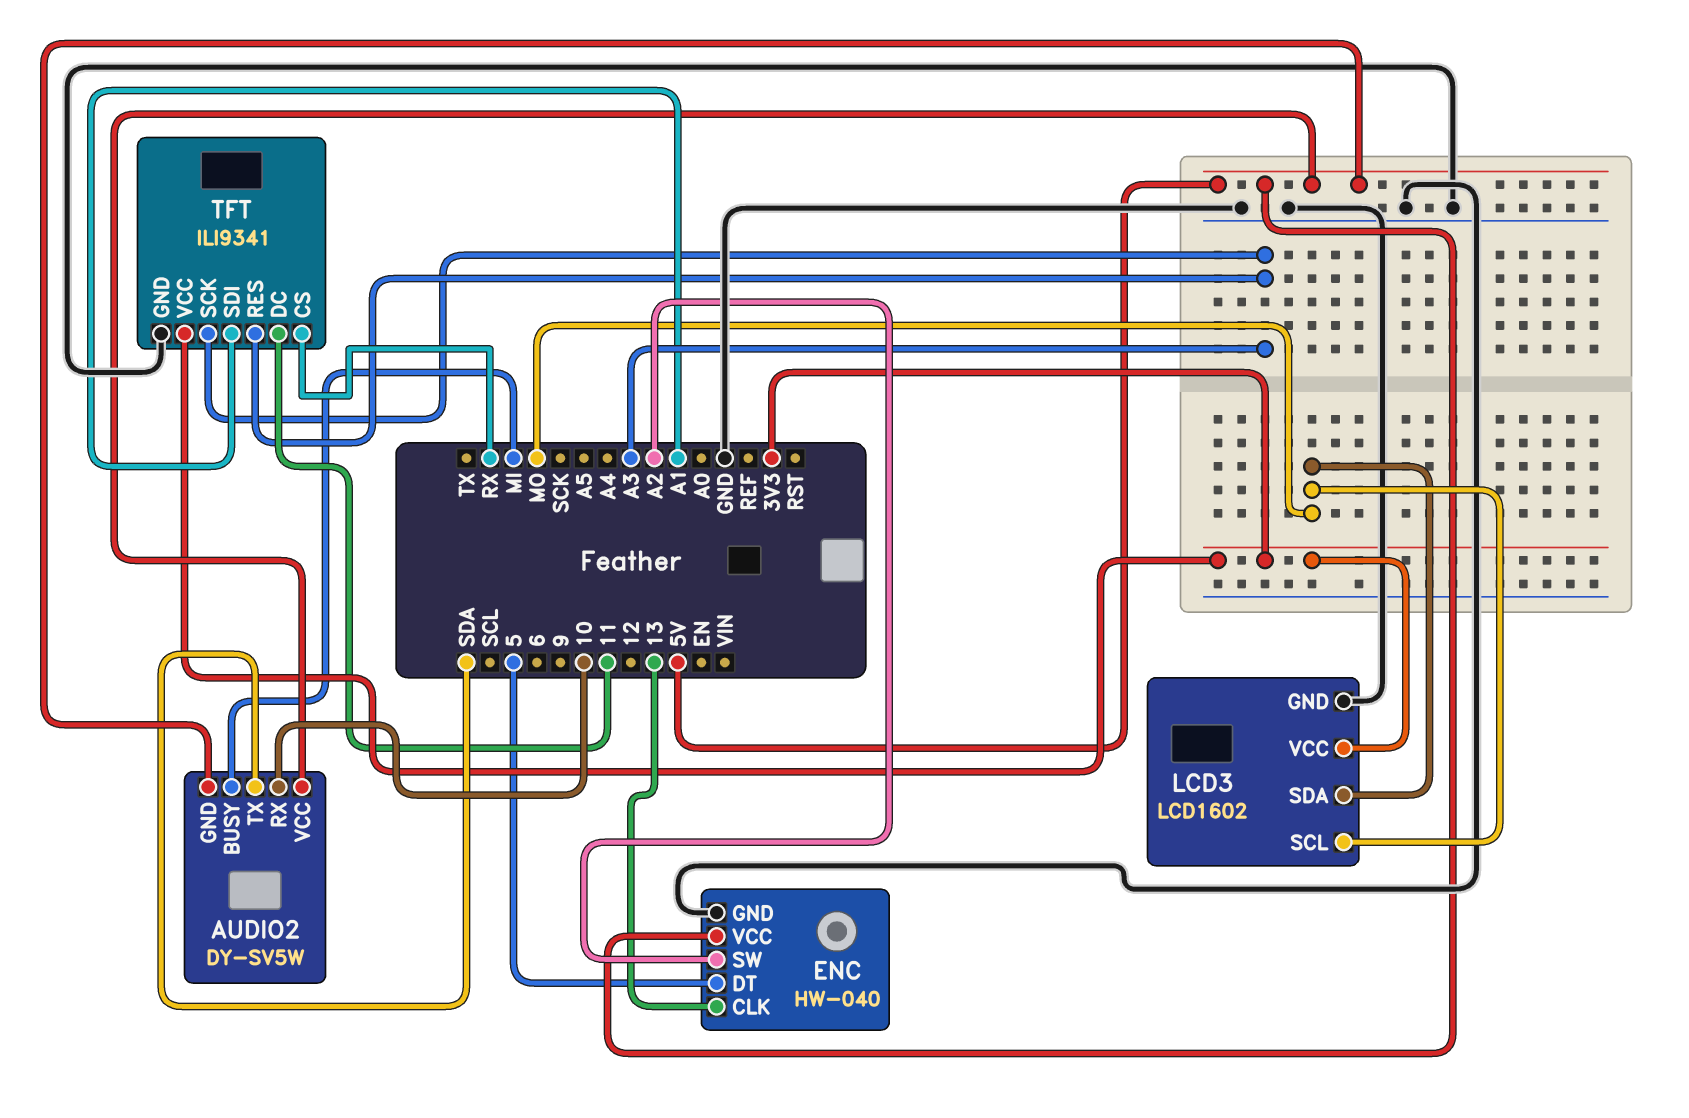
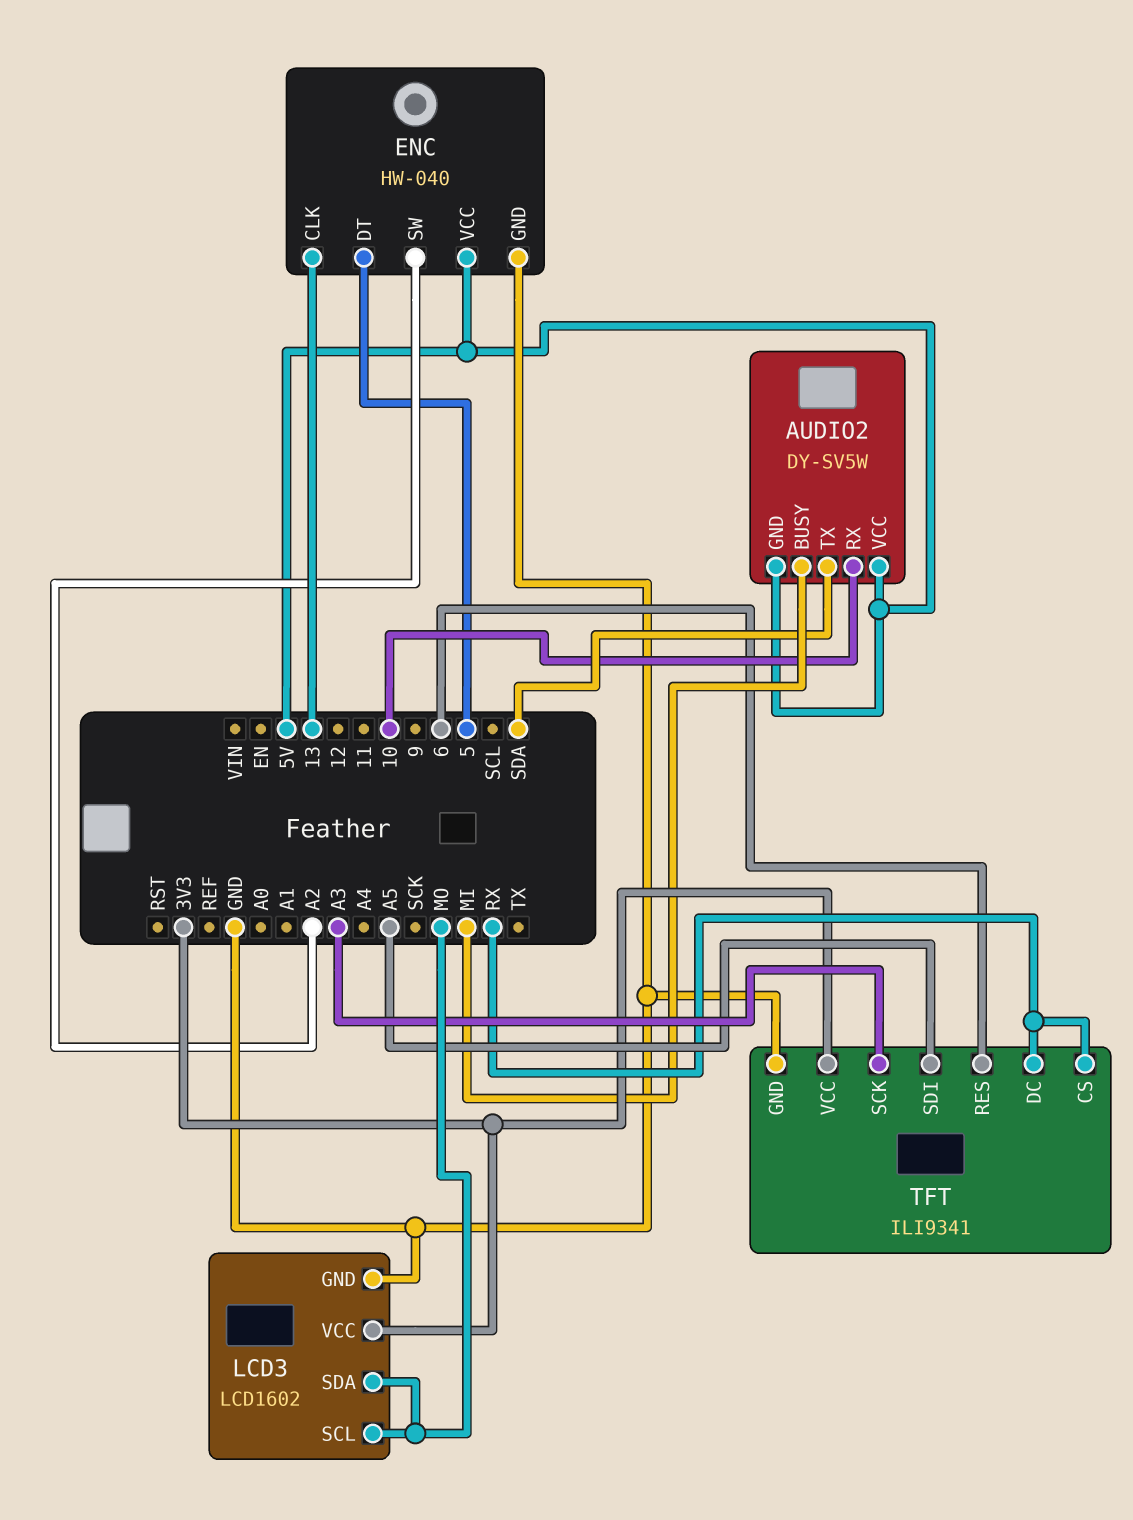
TFT pin DC: 11 -> RX
TFT pin RES: A3 -> 6
TFT pin SDI: A1 -> A5

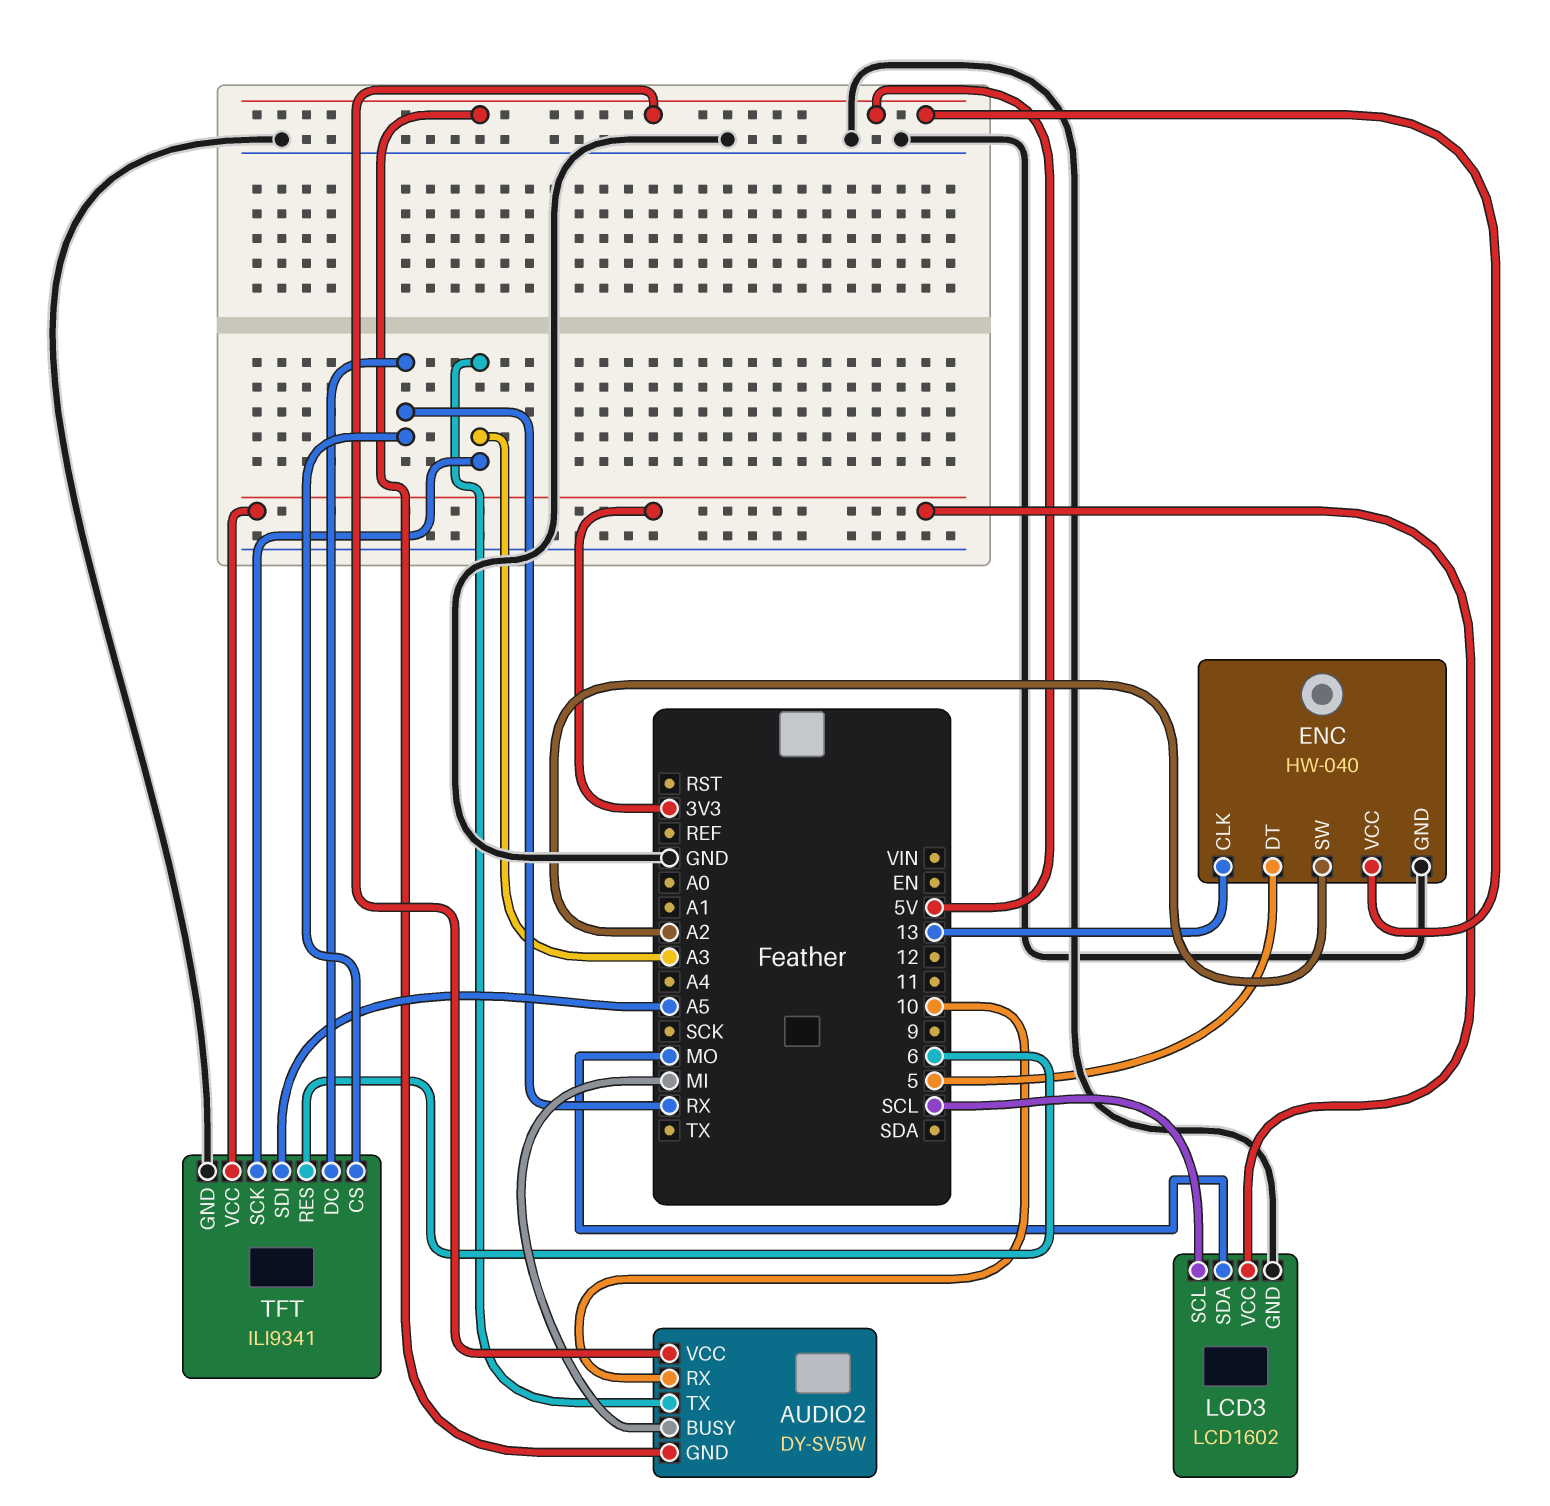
AUDIO2 pin TX: SDA -> A3
LCD3 pin SCL: MO -> SCL

